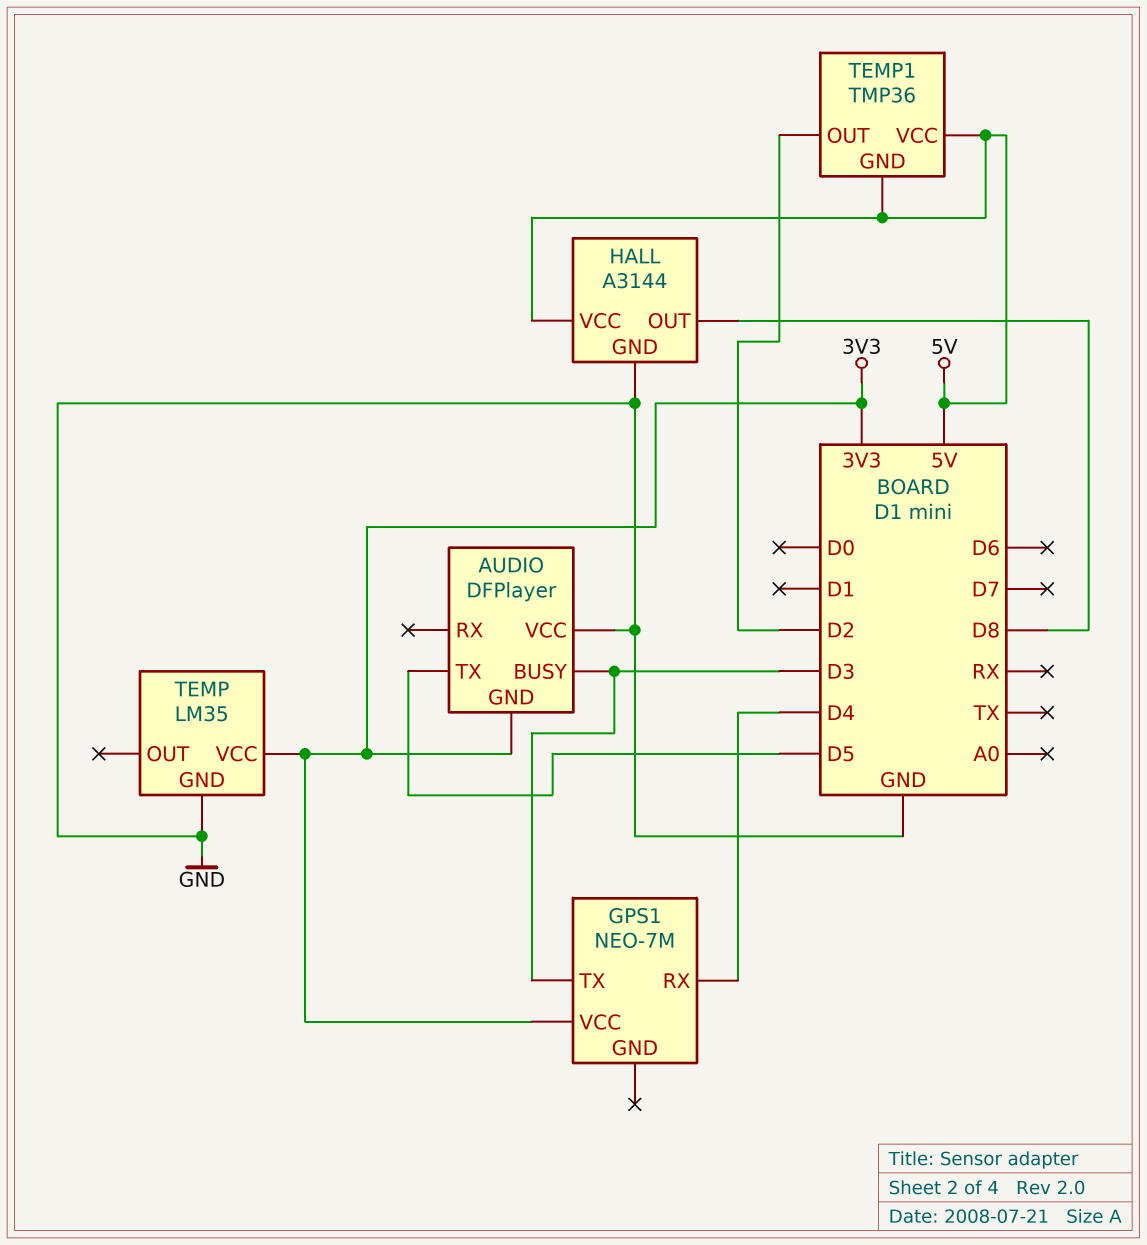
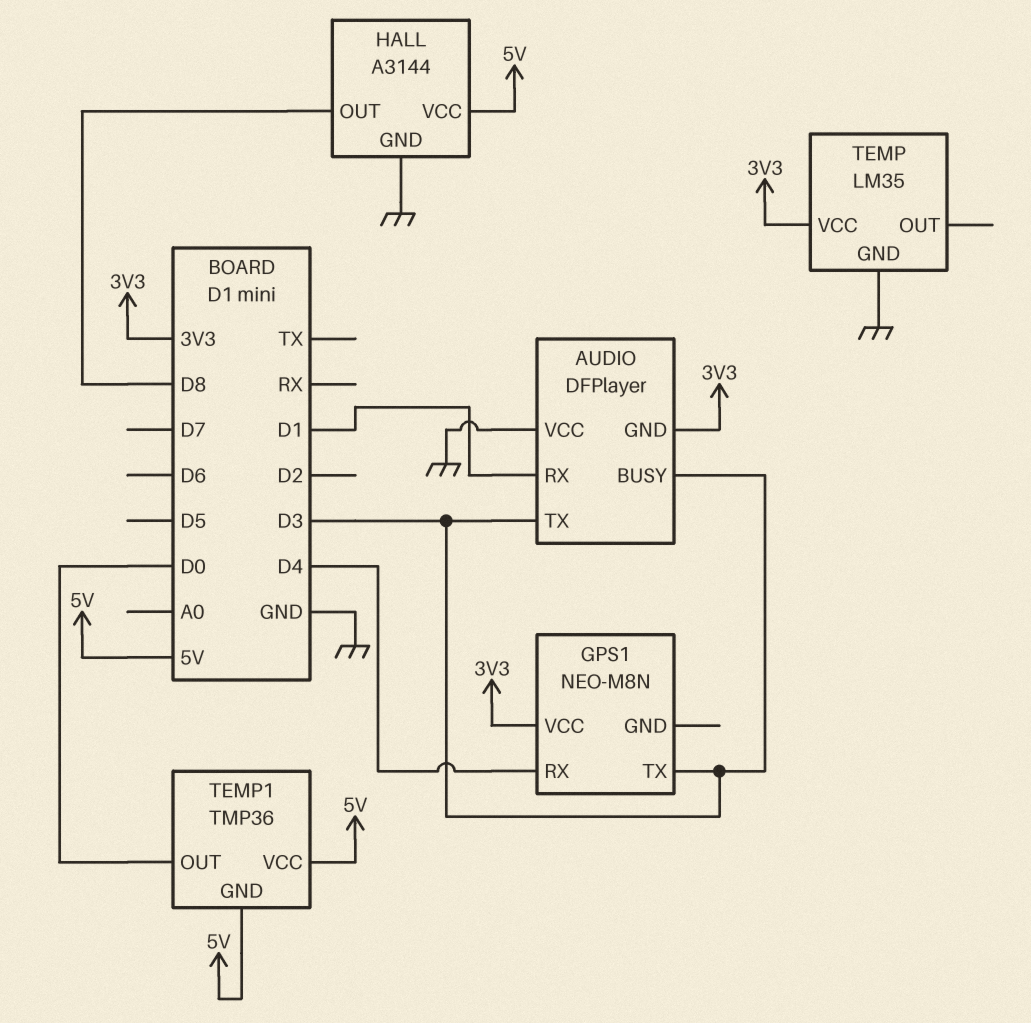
AUDIO pin RX: none -> D1
AUDIO pin TX: D5 -> D3
GPS1: NEO-7M -> NEO-M8N
TEMP1 pin OUT: D2 -> D0

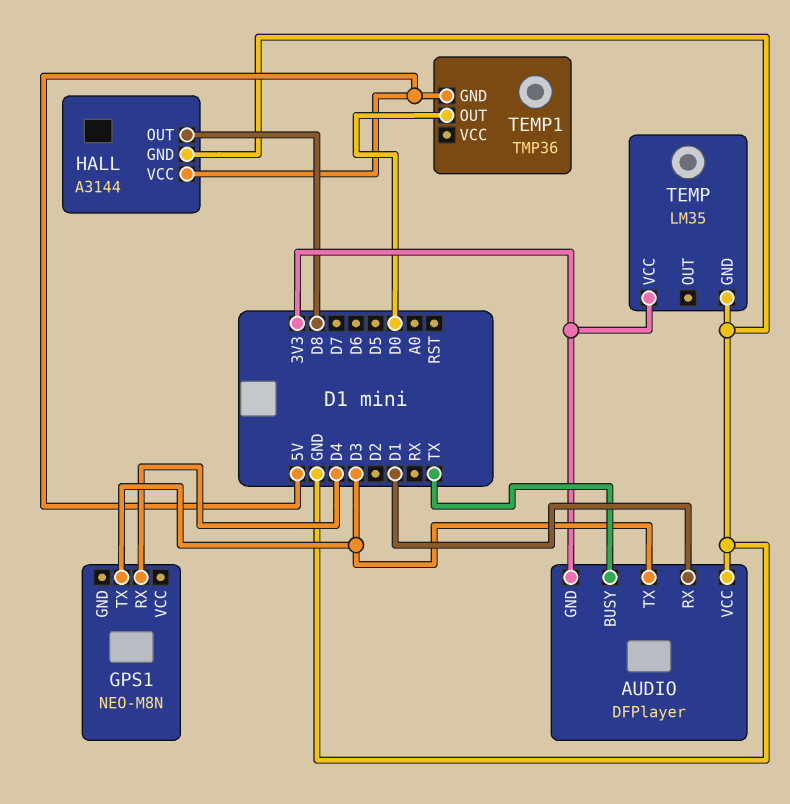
AUDIO pin BUSY: D3 -> TX
GPS1 pin VCC: 3V3 -> none
TEMP1 pin VCC: 5V -> none

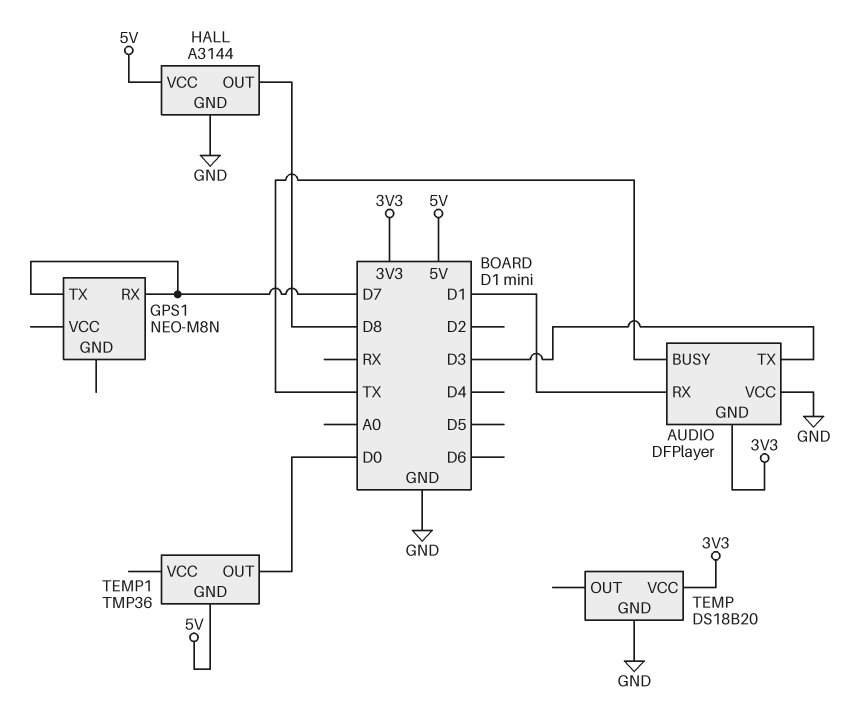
GPS1 pin RX: D4 -> D7
GPS1 pin TX: D3 -> D7
TEMP: LM35 -> DS18B20

